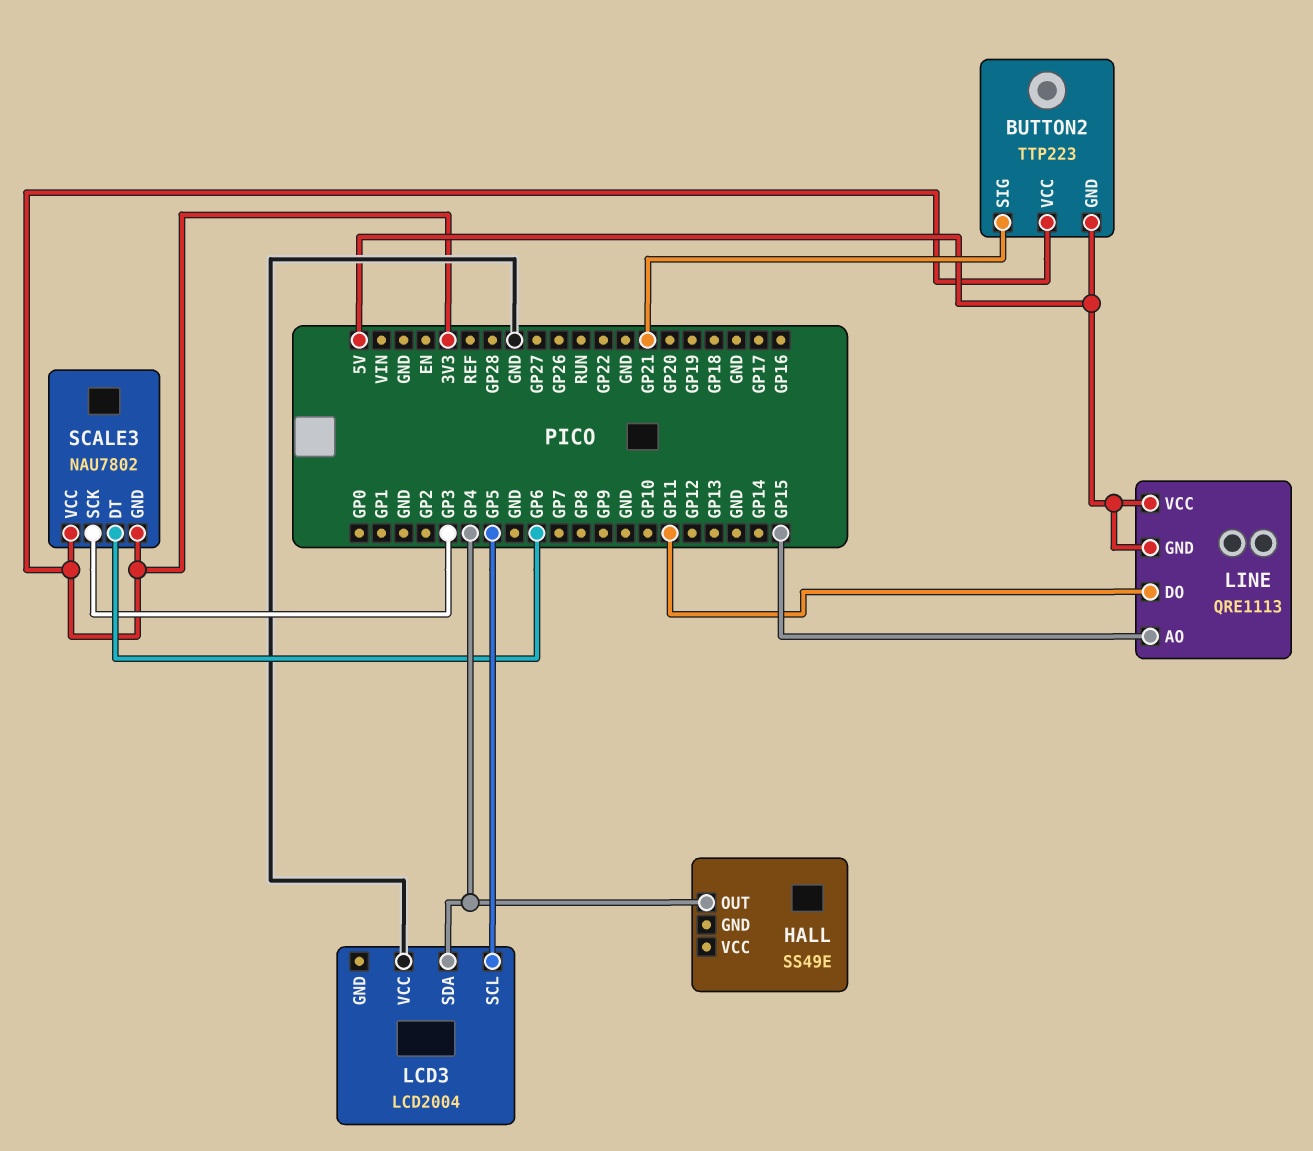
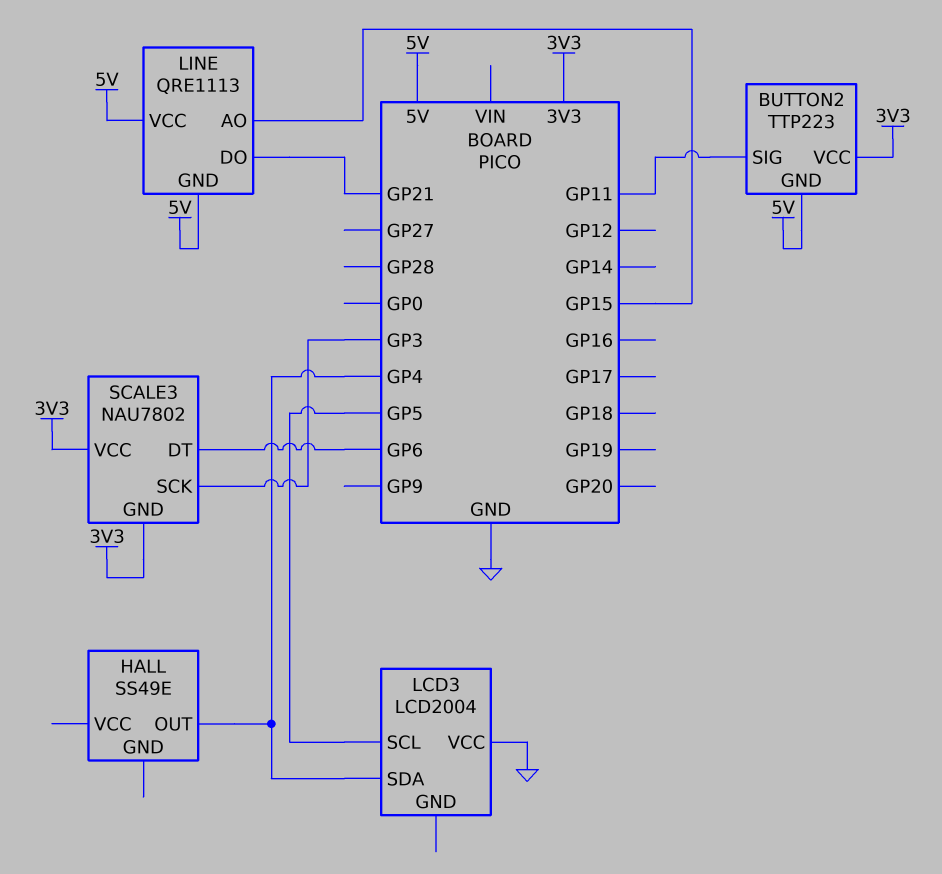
BUTTON2 pin SIG: GP21 -> GP11
LINE pin DO: GP11 -> GP21

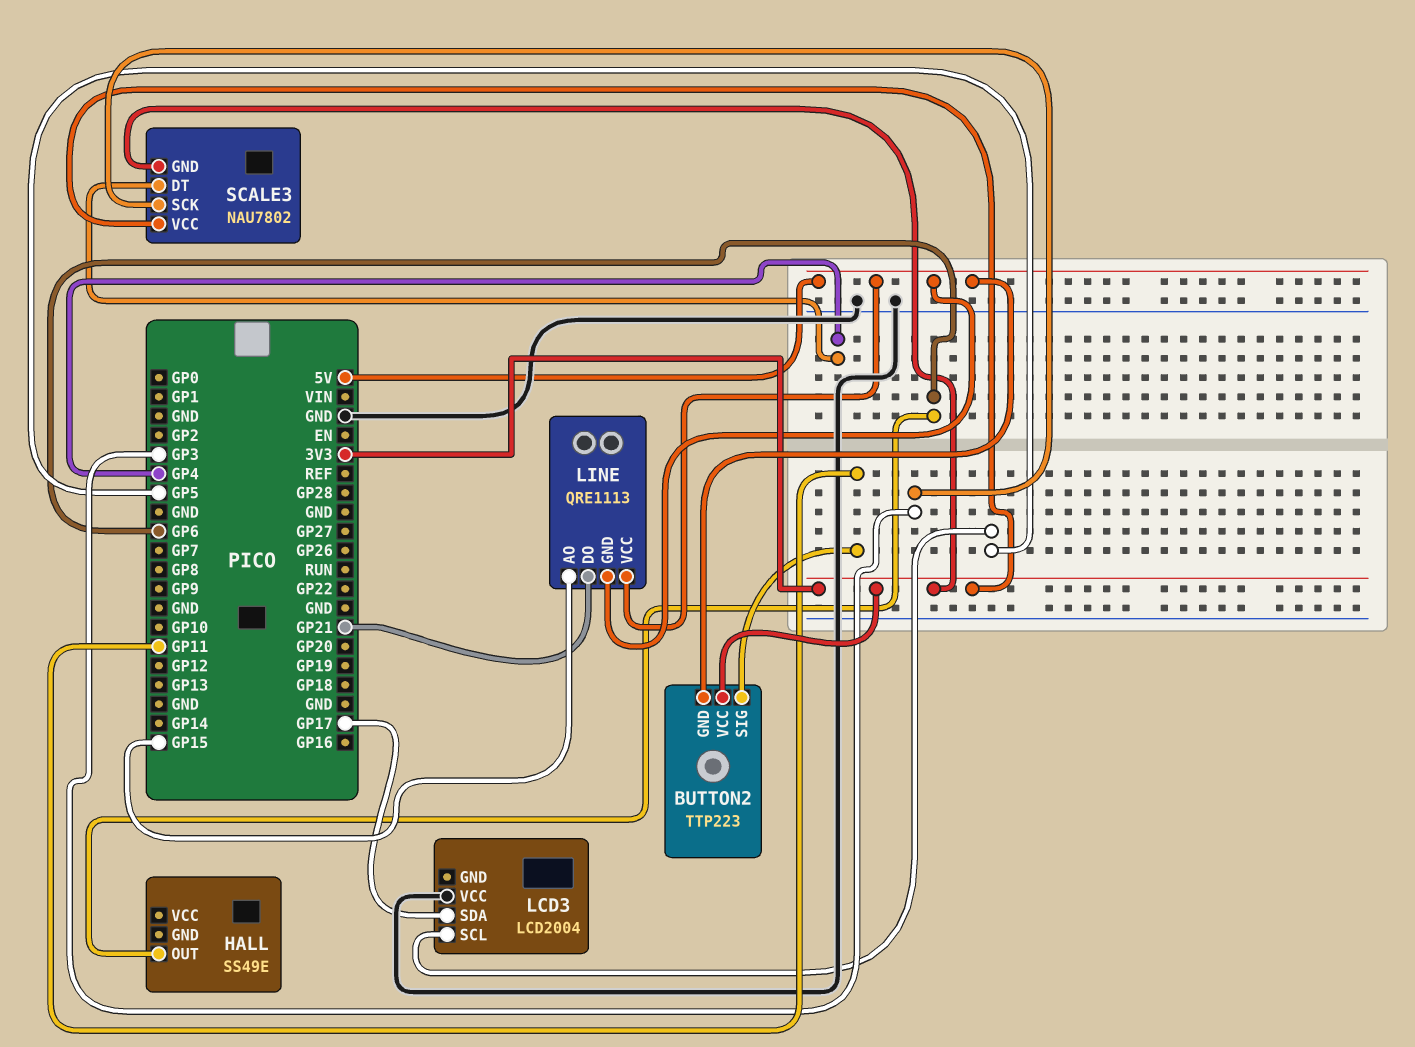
HALL pin OUT: GP4 -> GP6
LCD3 pin SDA: GP4 -> GP17
SCALE3 pin DT: GP6 -> GP4

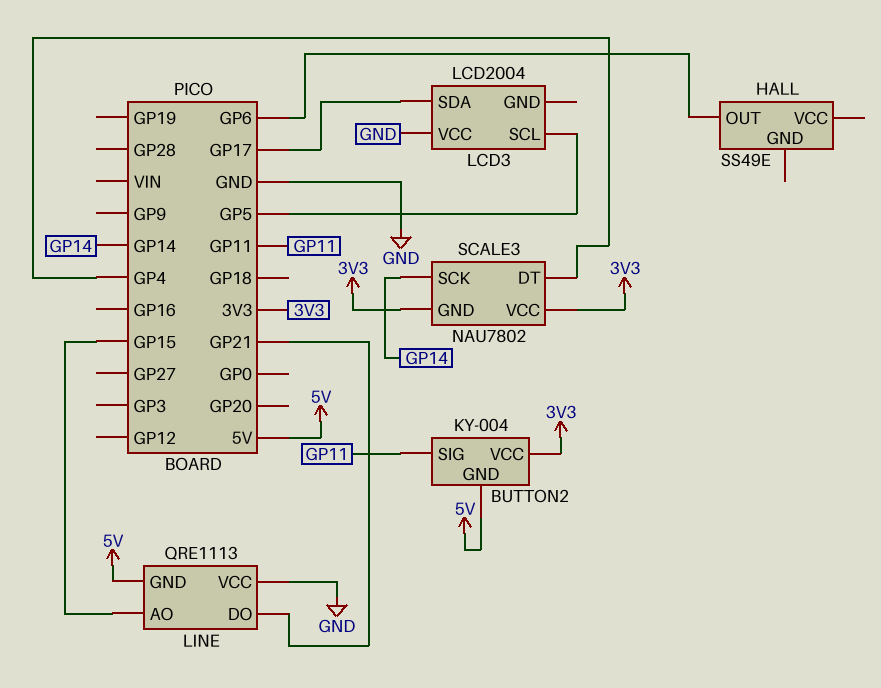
BUTTON2: TTP223 -> KY-004
LINE pin VCC: 5V -> GND
SCALE3 pin SCK: GP3 -> GP14

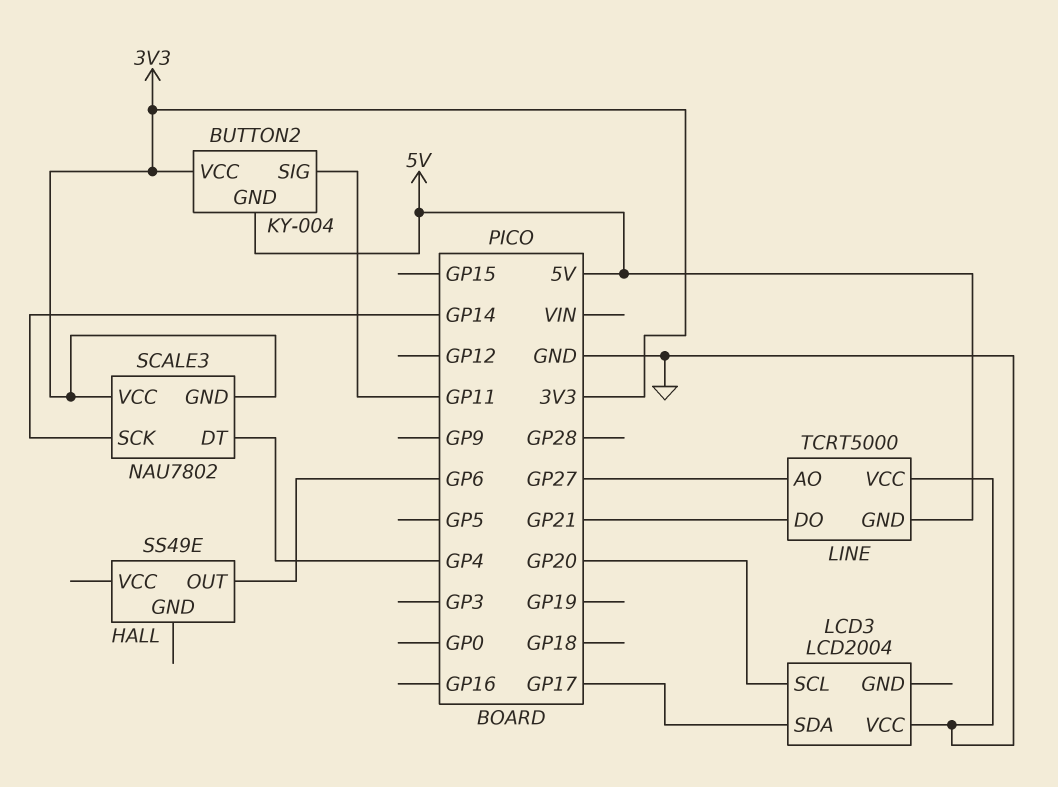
LCD3 pin SCL: GP5 -> GP20
LINE: QRE1113 -> TCRT5000
LINE pin AO: GP15 -> GP27

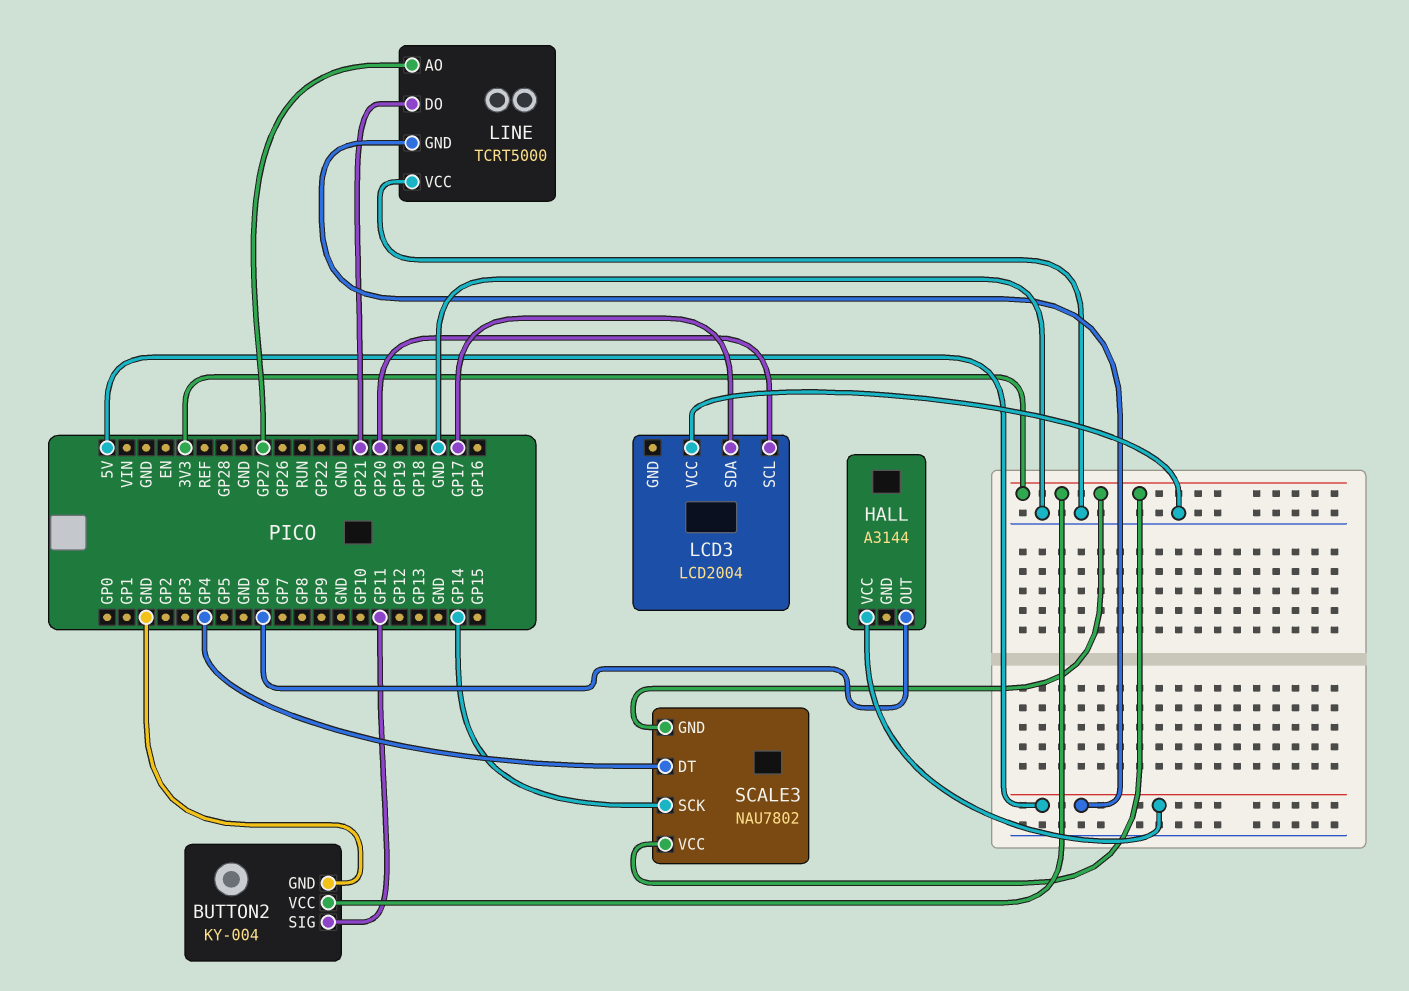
BUTTON2 pin GND: 5V -> GND
HALL: SS49E -> A3144
HALL pin VCC: none -> 5V

